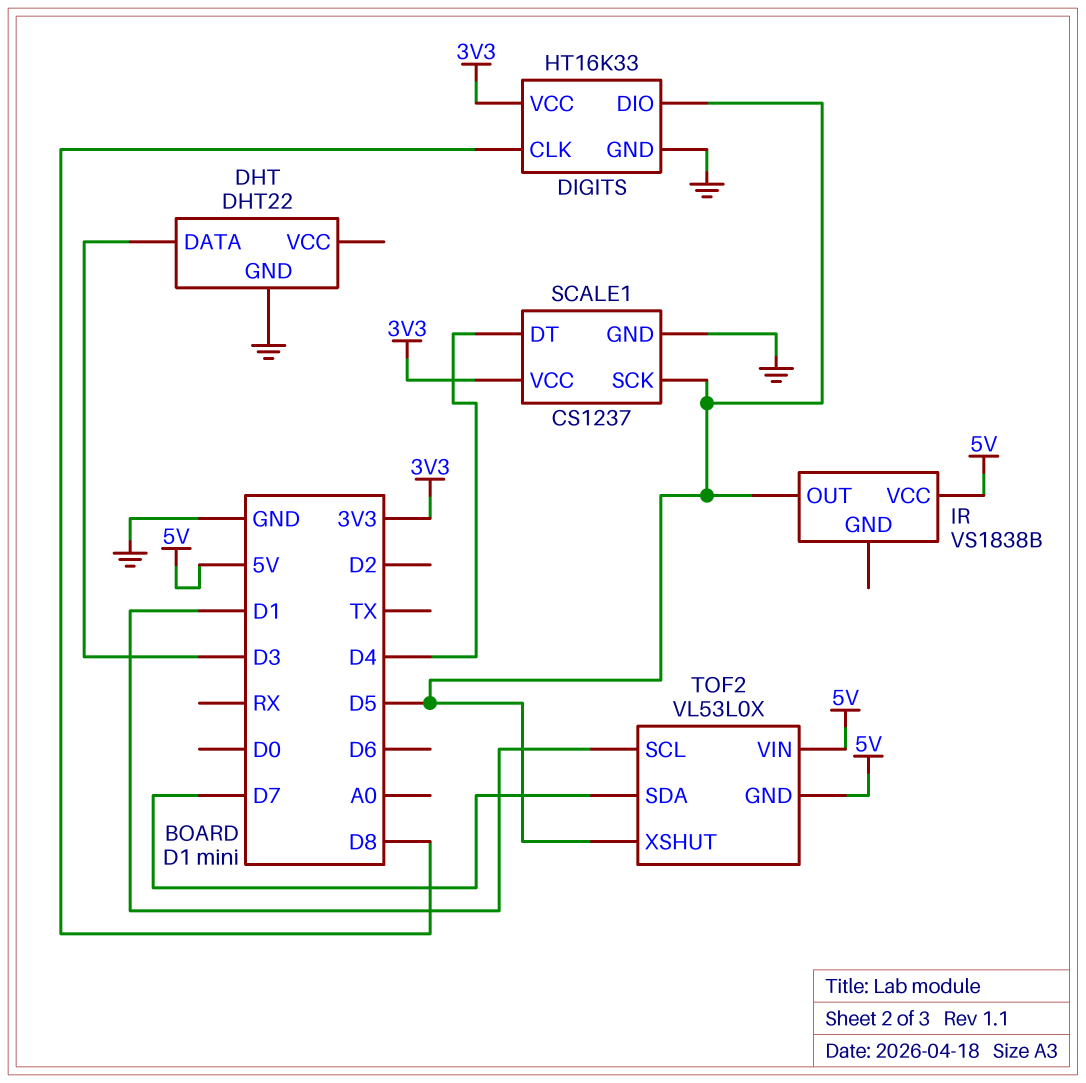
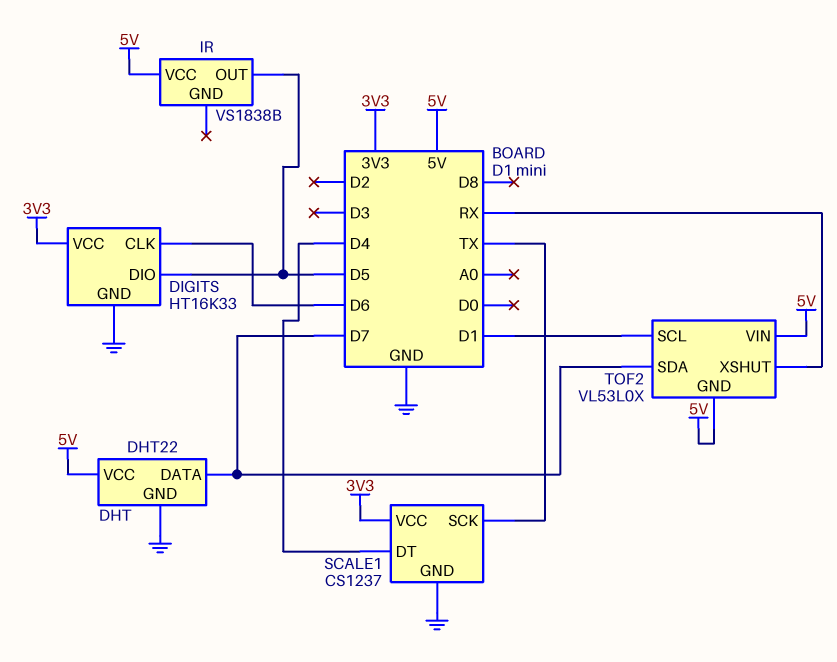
DHT pin DATA: D3 -> D7
DHT pin VCC: none -> 5V
DIGITS pin CLK: D8 -> D6
SCALE1 pin SCK: D5 -> TX
TOF2 pin XSHUT: D5 -> RX

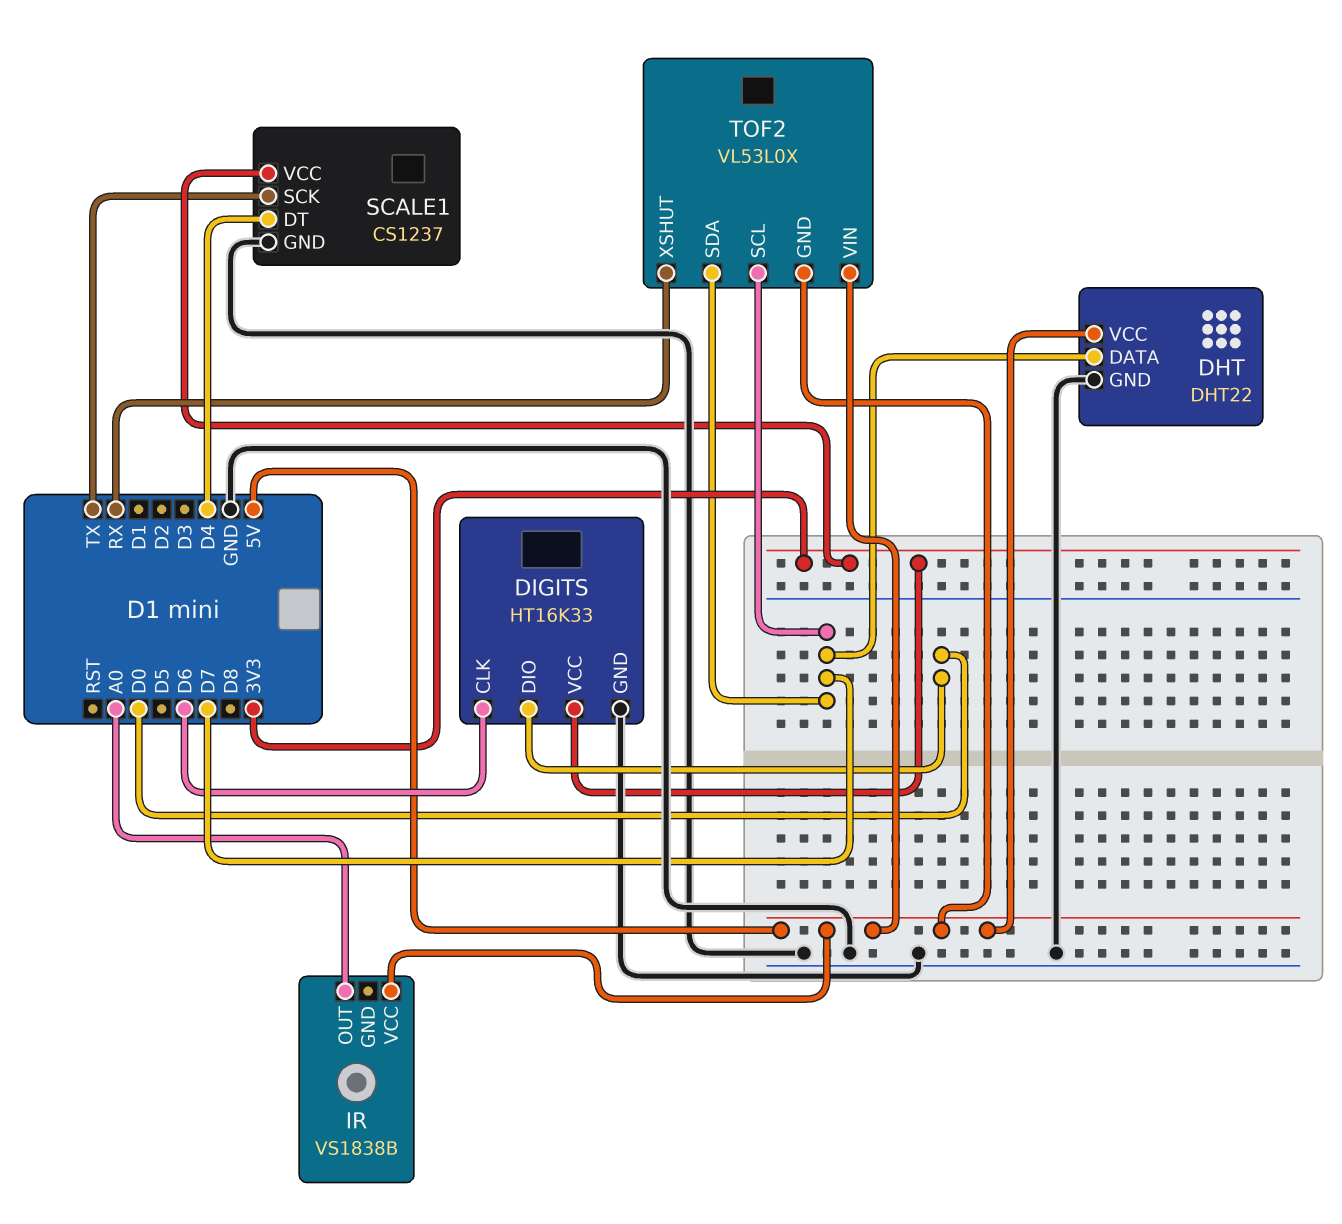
DIGITS pin DIO: D5 -> D0
IR pin OUT: D5 -> A0
TOF2 pin SCL: D1 -> D7

